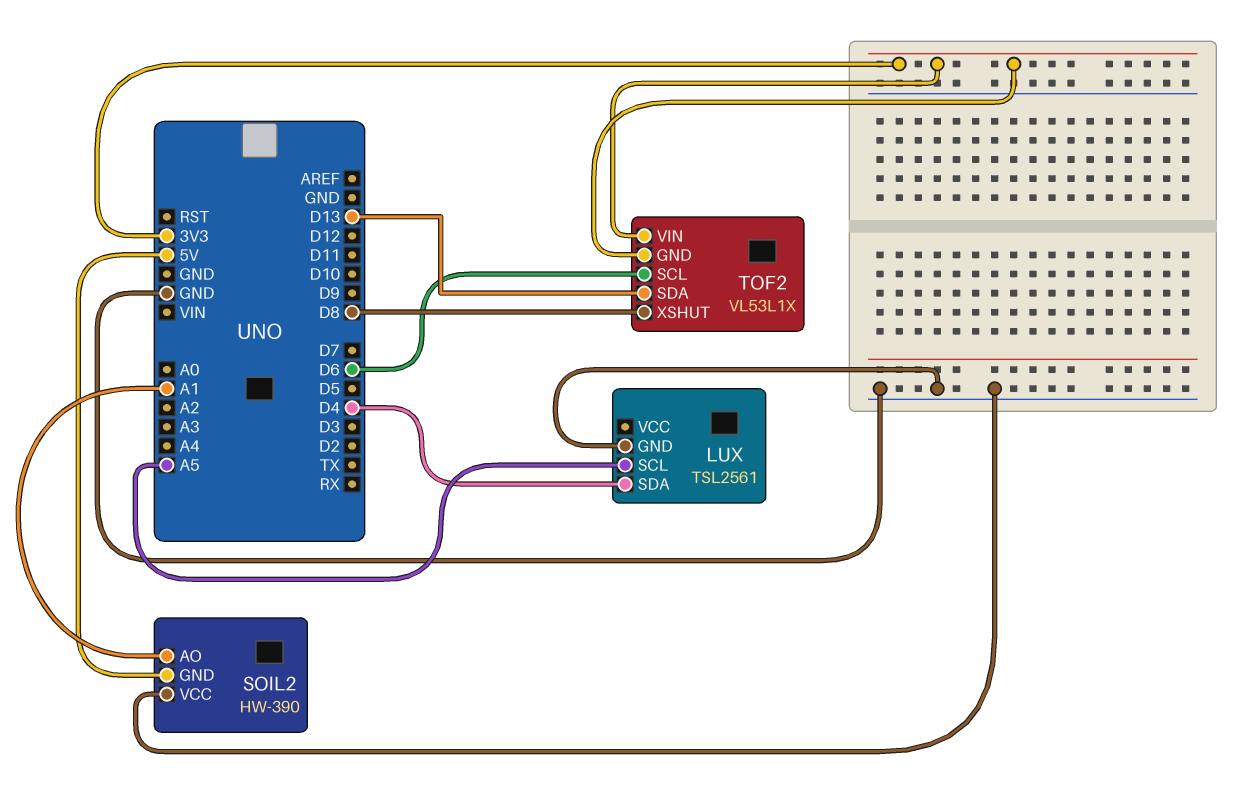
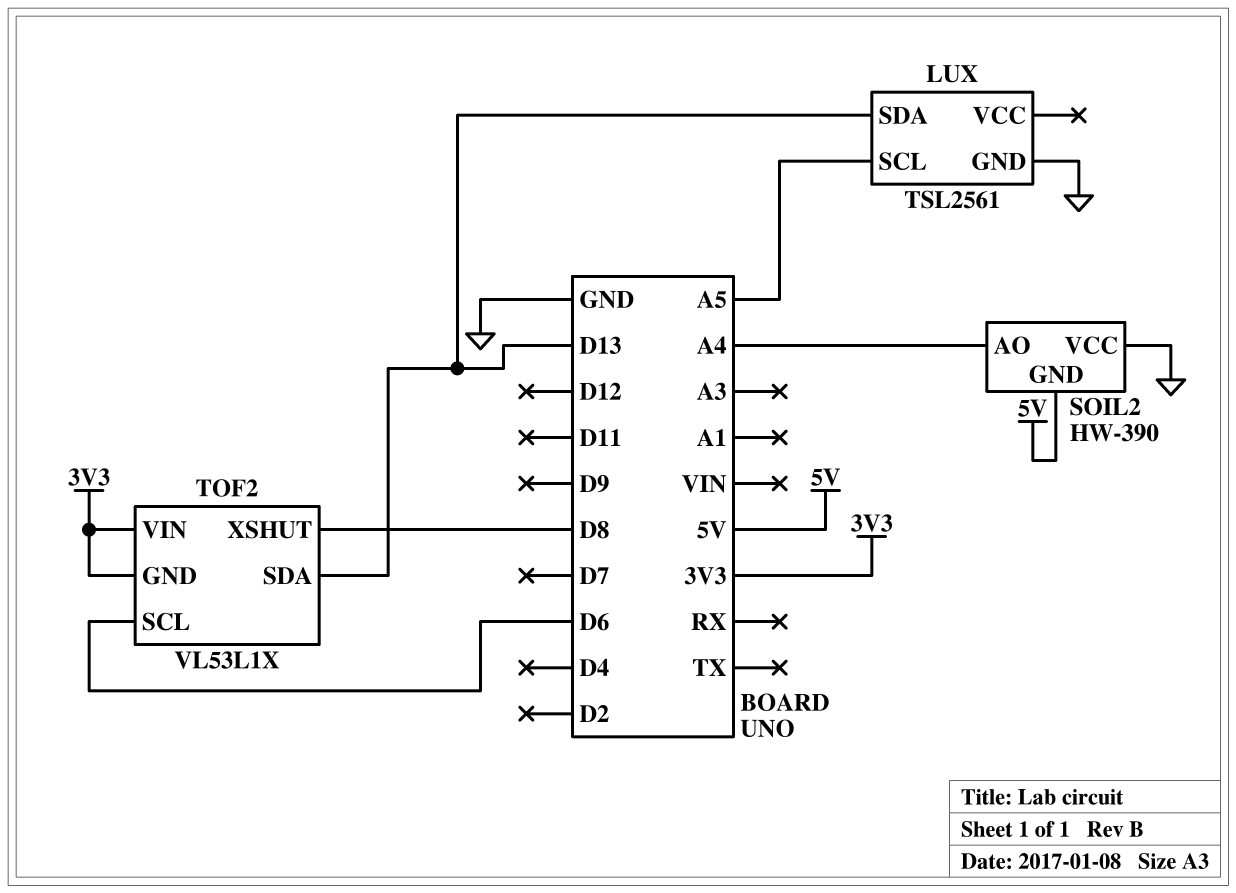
LUX pin SDA: D4 -> D13
SOIL2 pin AO: A1 -> A4

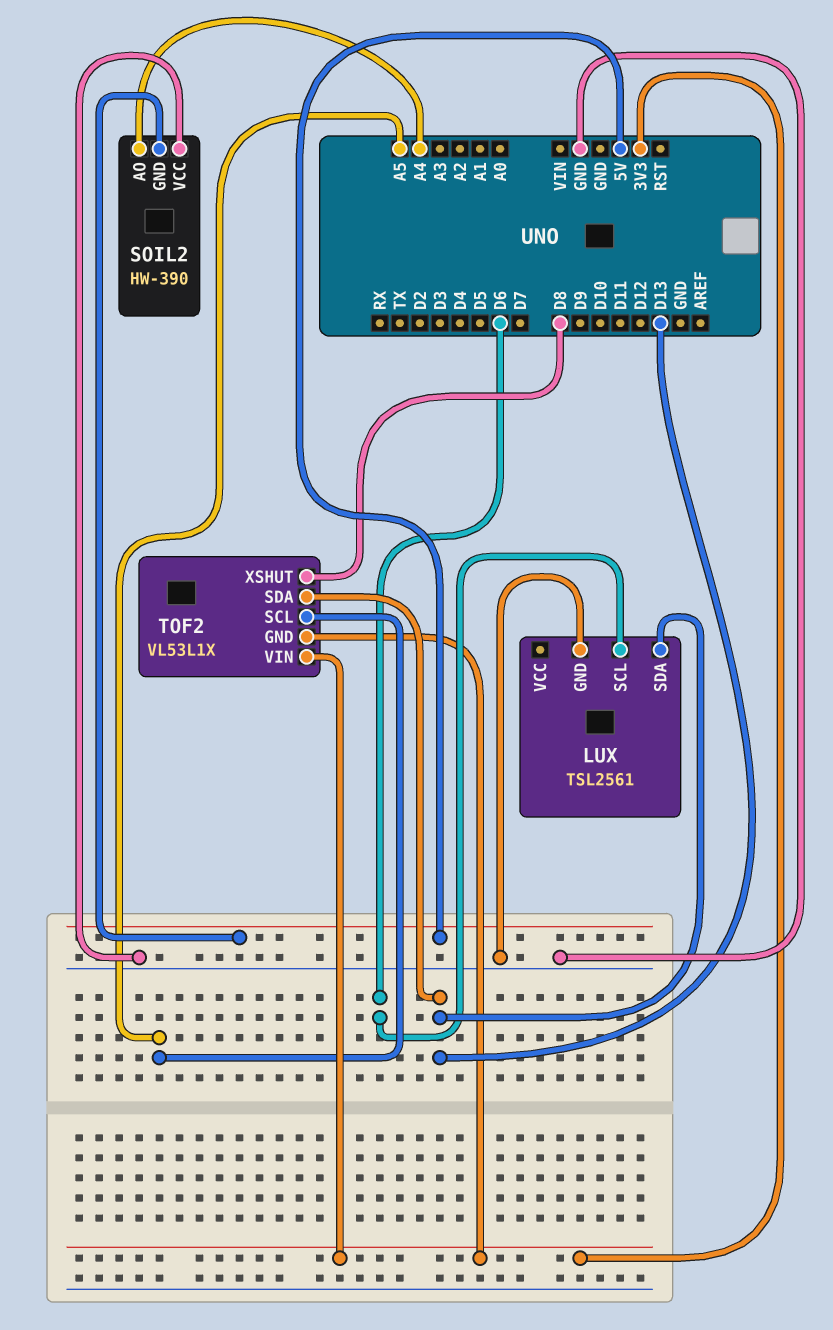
LUX pin SCL: A5 -> D6
TOF2 pin SCL: D6 -> A5

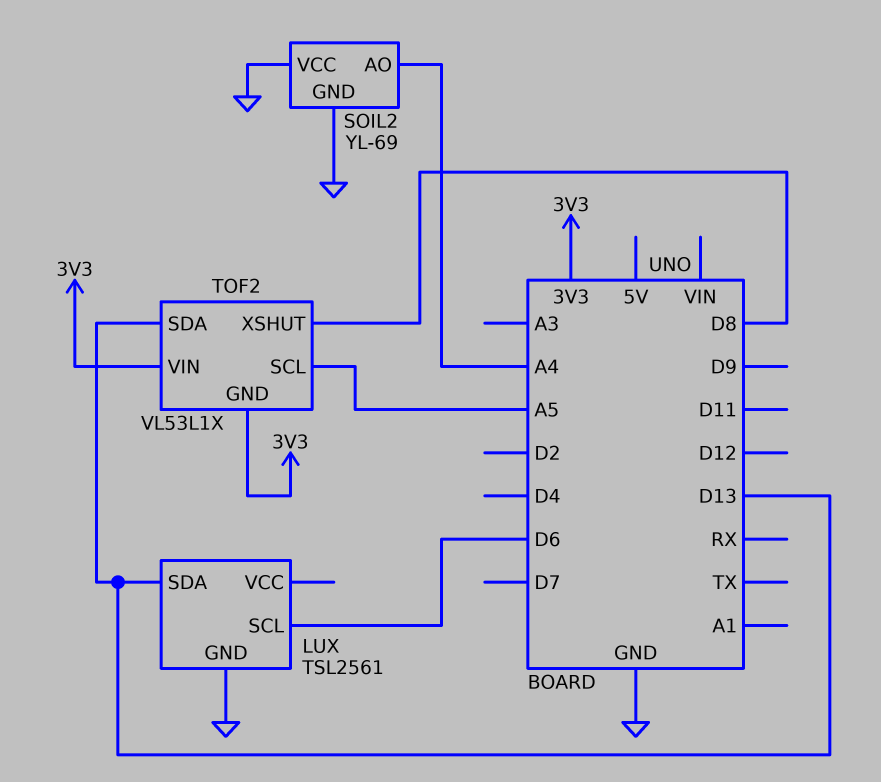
SOIL2: HW-390 -> YL-69
SOIL2 pin GND: 5V -> GND

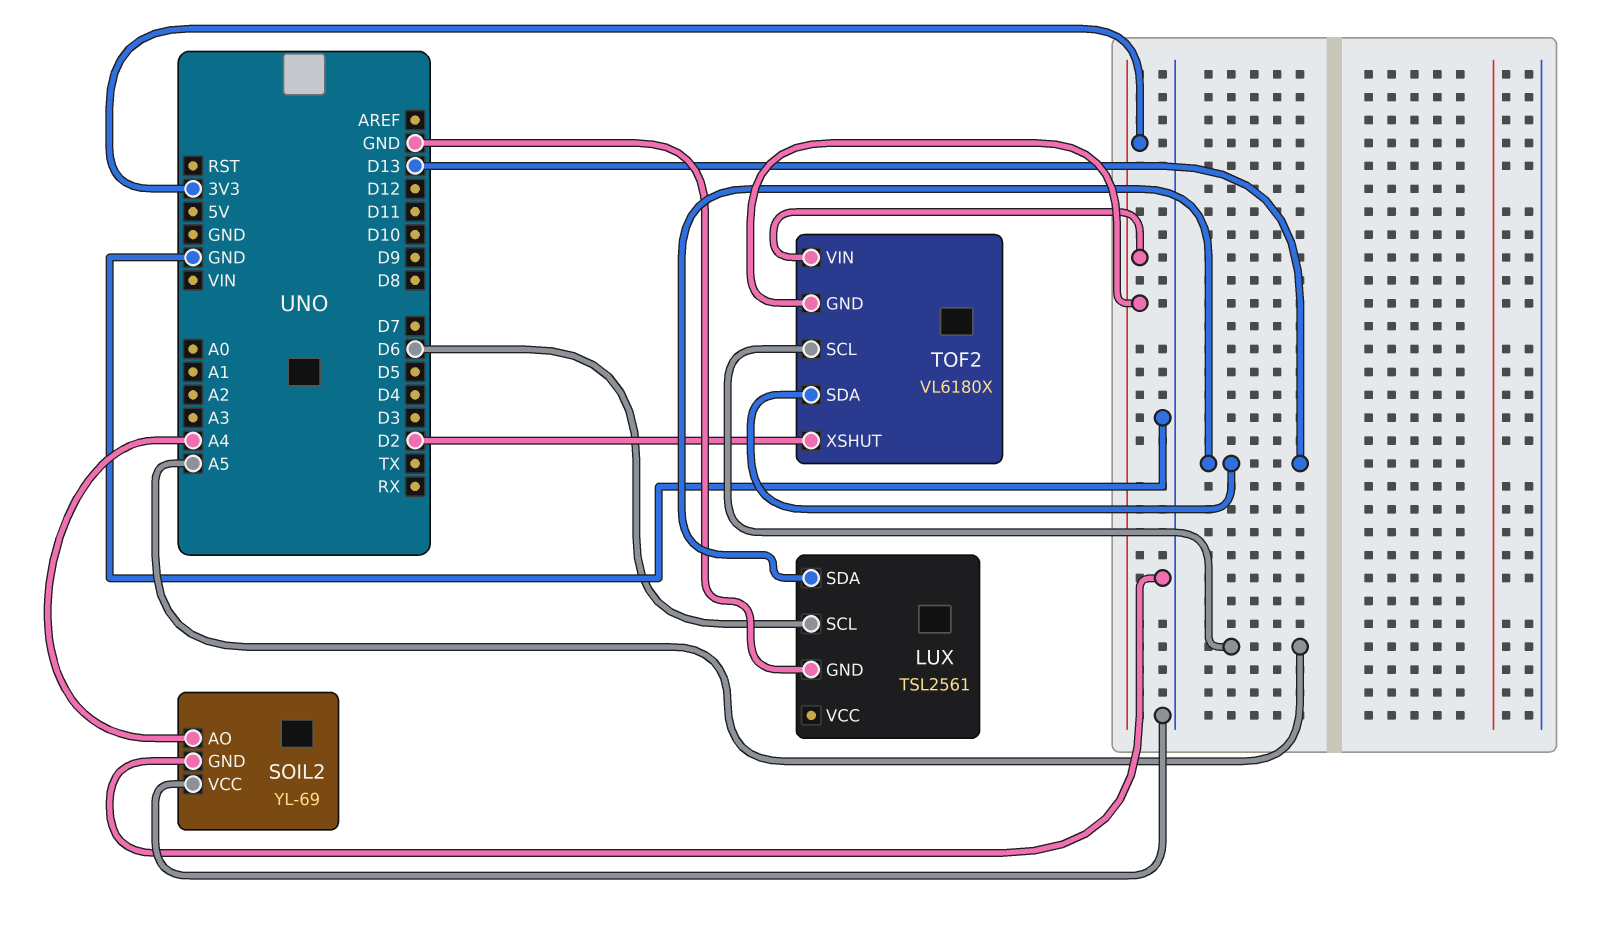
TOF2: VL53L1X -> VL6180X
TOF2 pin XSHUT: D8 -> D2

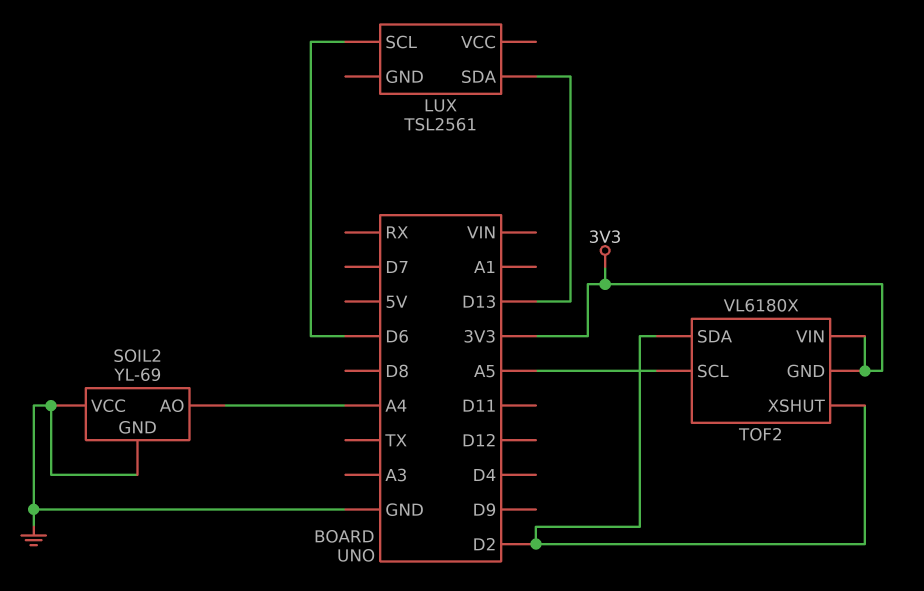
LUX pin GND: GND -> none
TOF2 pin SDA: D13 -> D2

